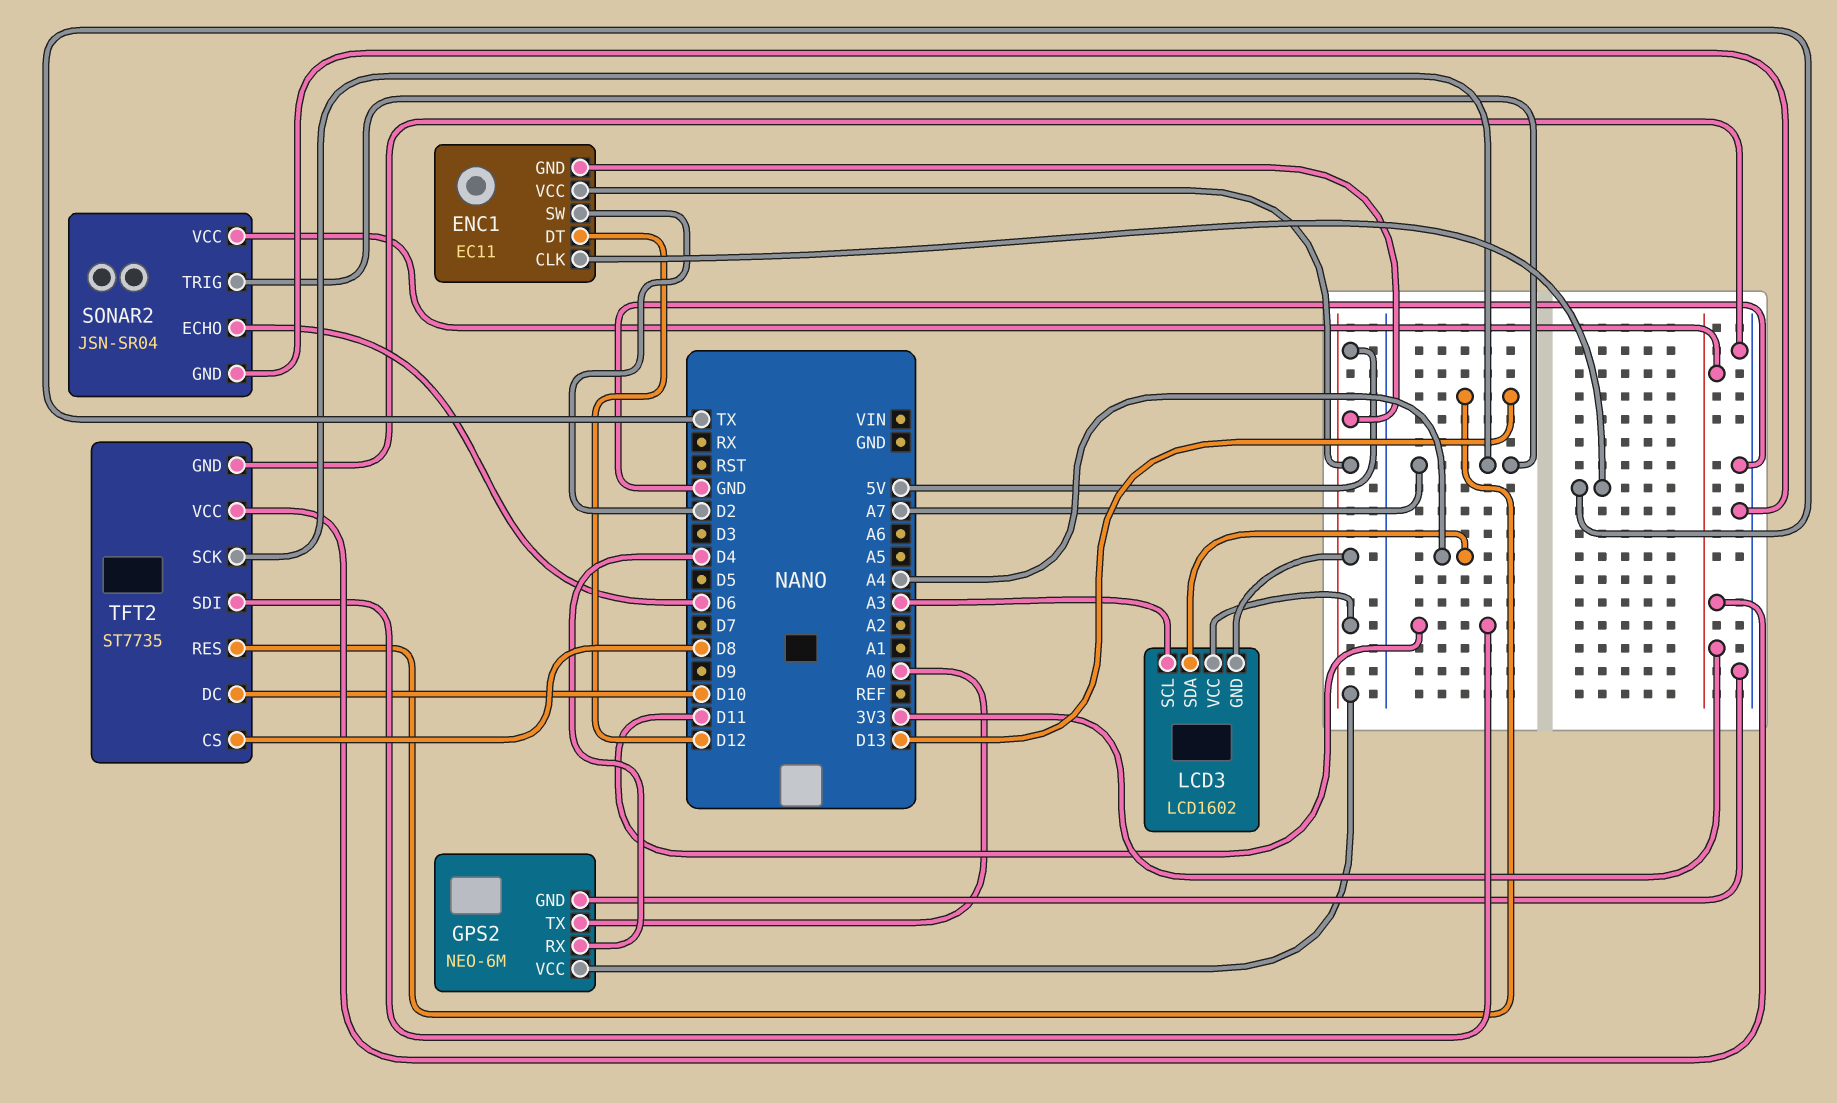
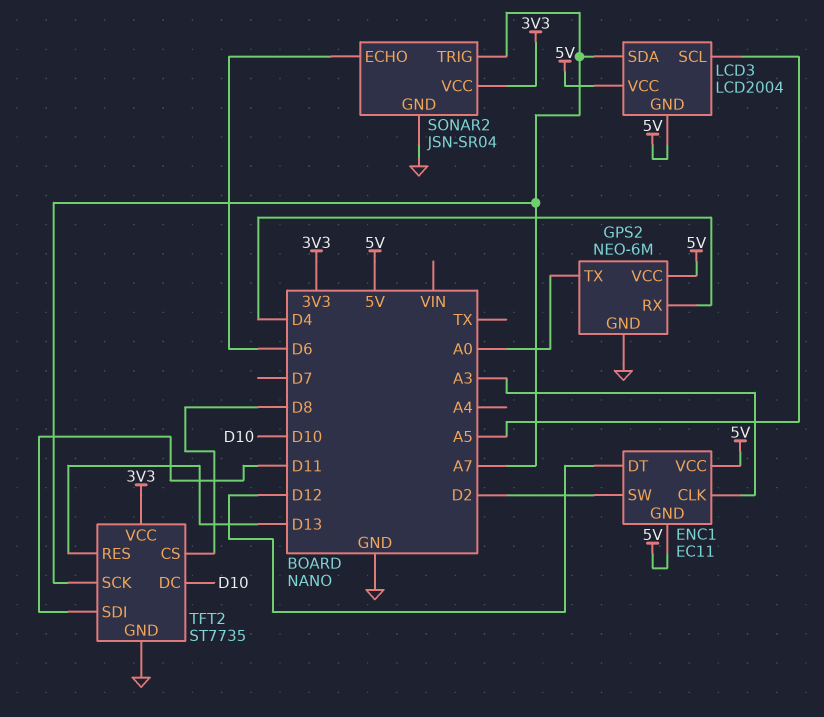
ENC1 pin CLK: TX -> A3
LCD3: LCD1602 -> LCD2004
LCD3 pin SCL: A3 -> A5
LCD3 pin SDA: A4 -> A7

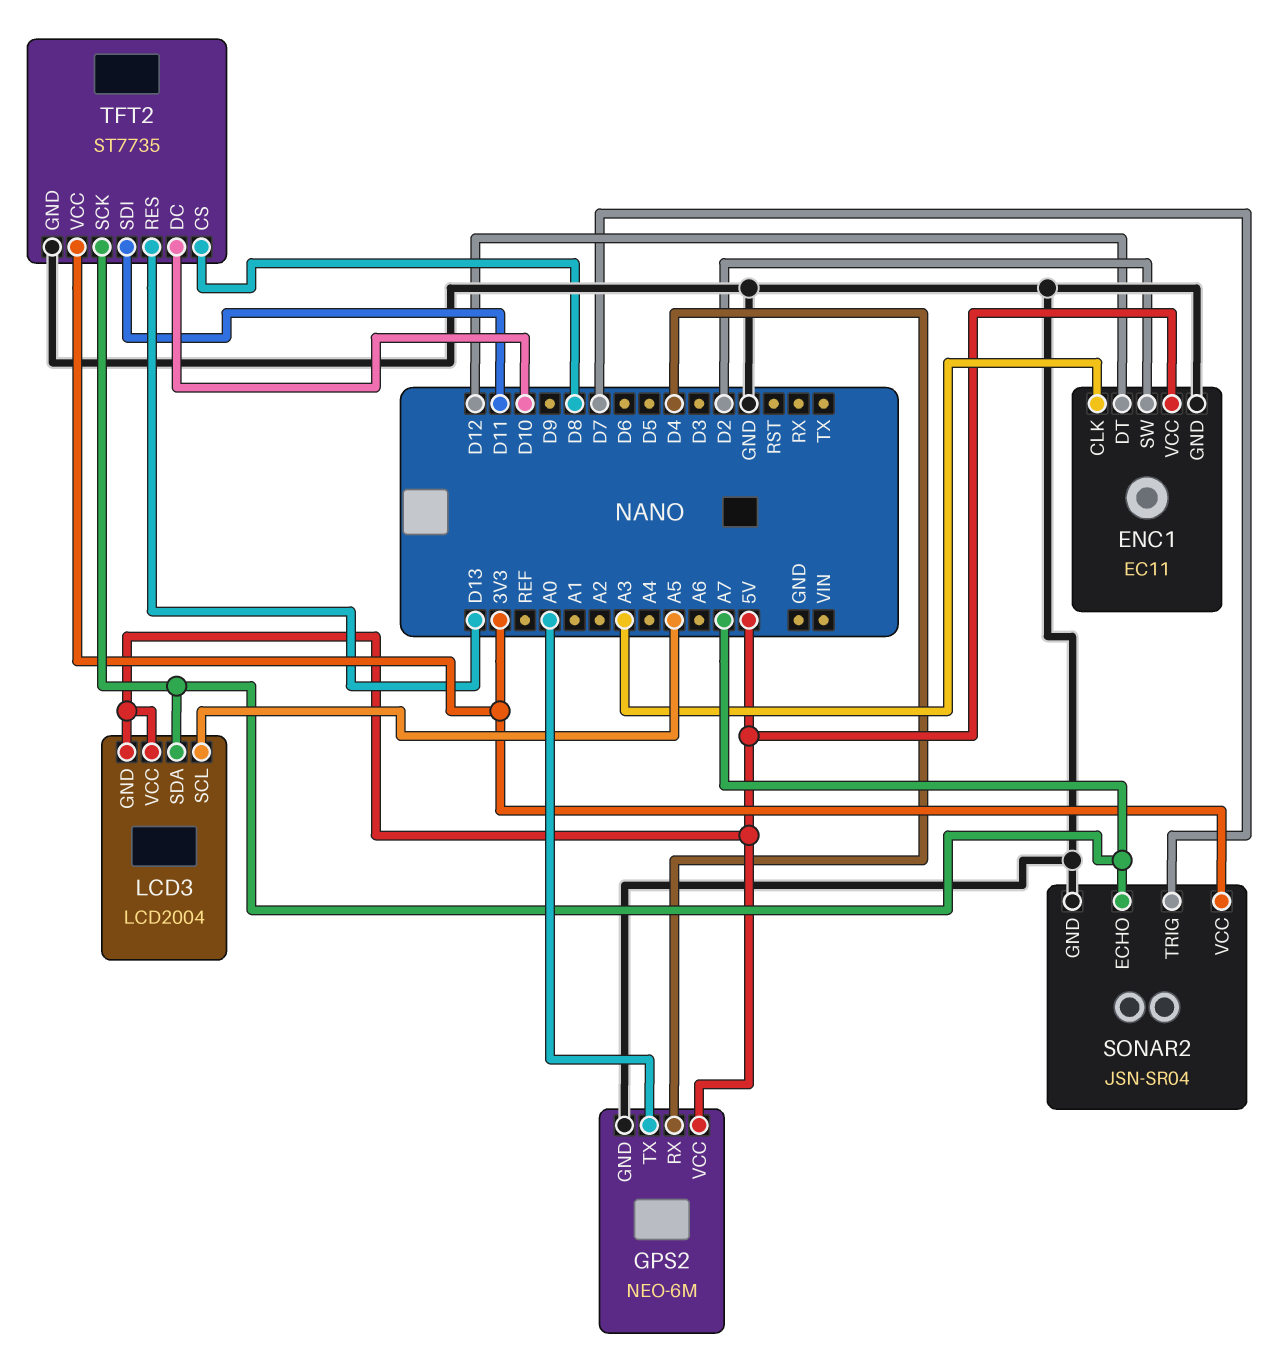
ENC1 pin GND: 5V -> GND
SONAR2 pin ECHO: D6 -> A7
SONAR2 pin TRIG: A7 -> D7

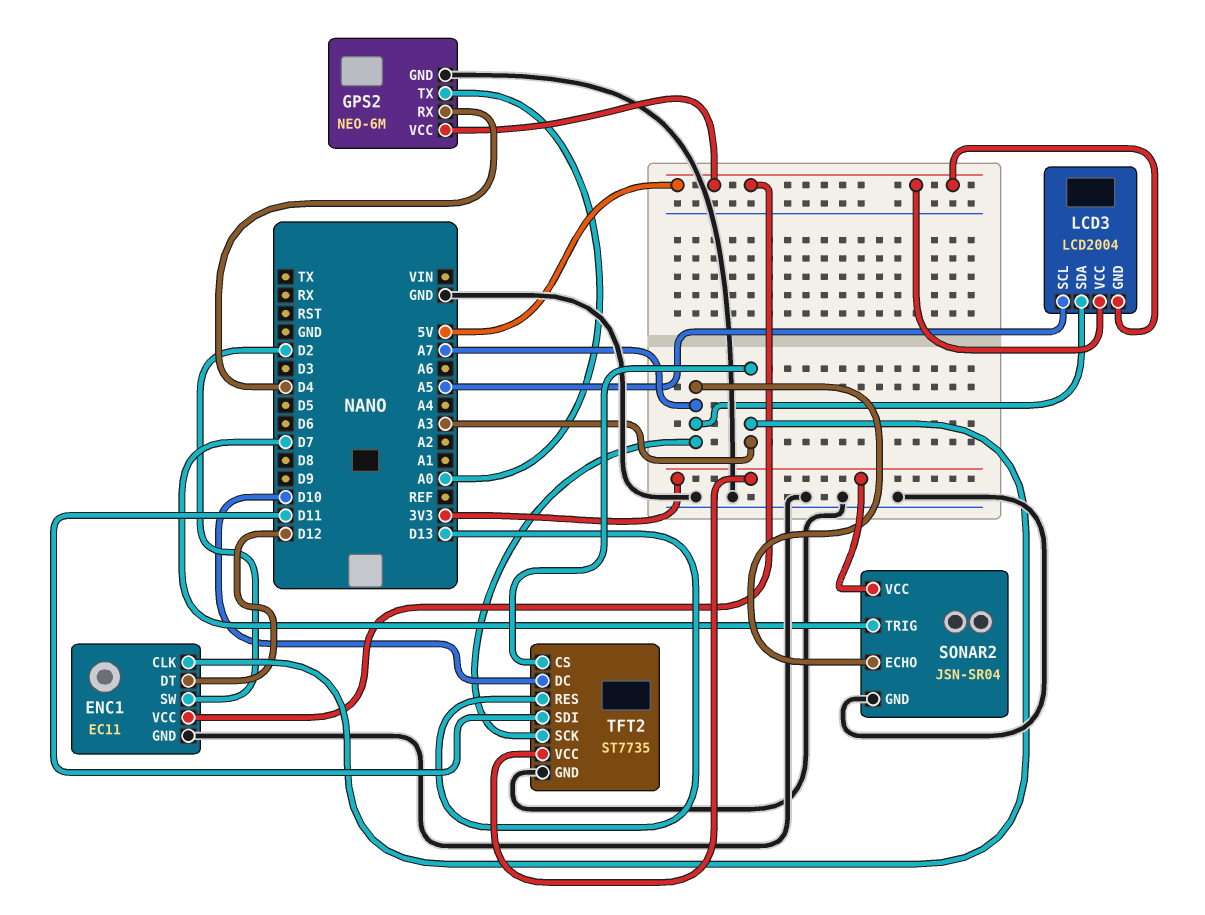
TFT2 pin CS: D8 -> A3

